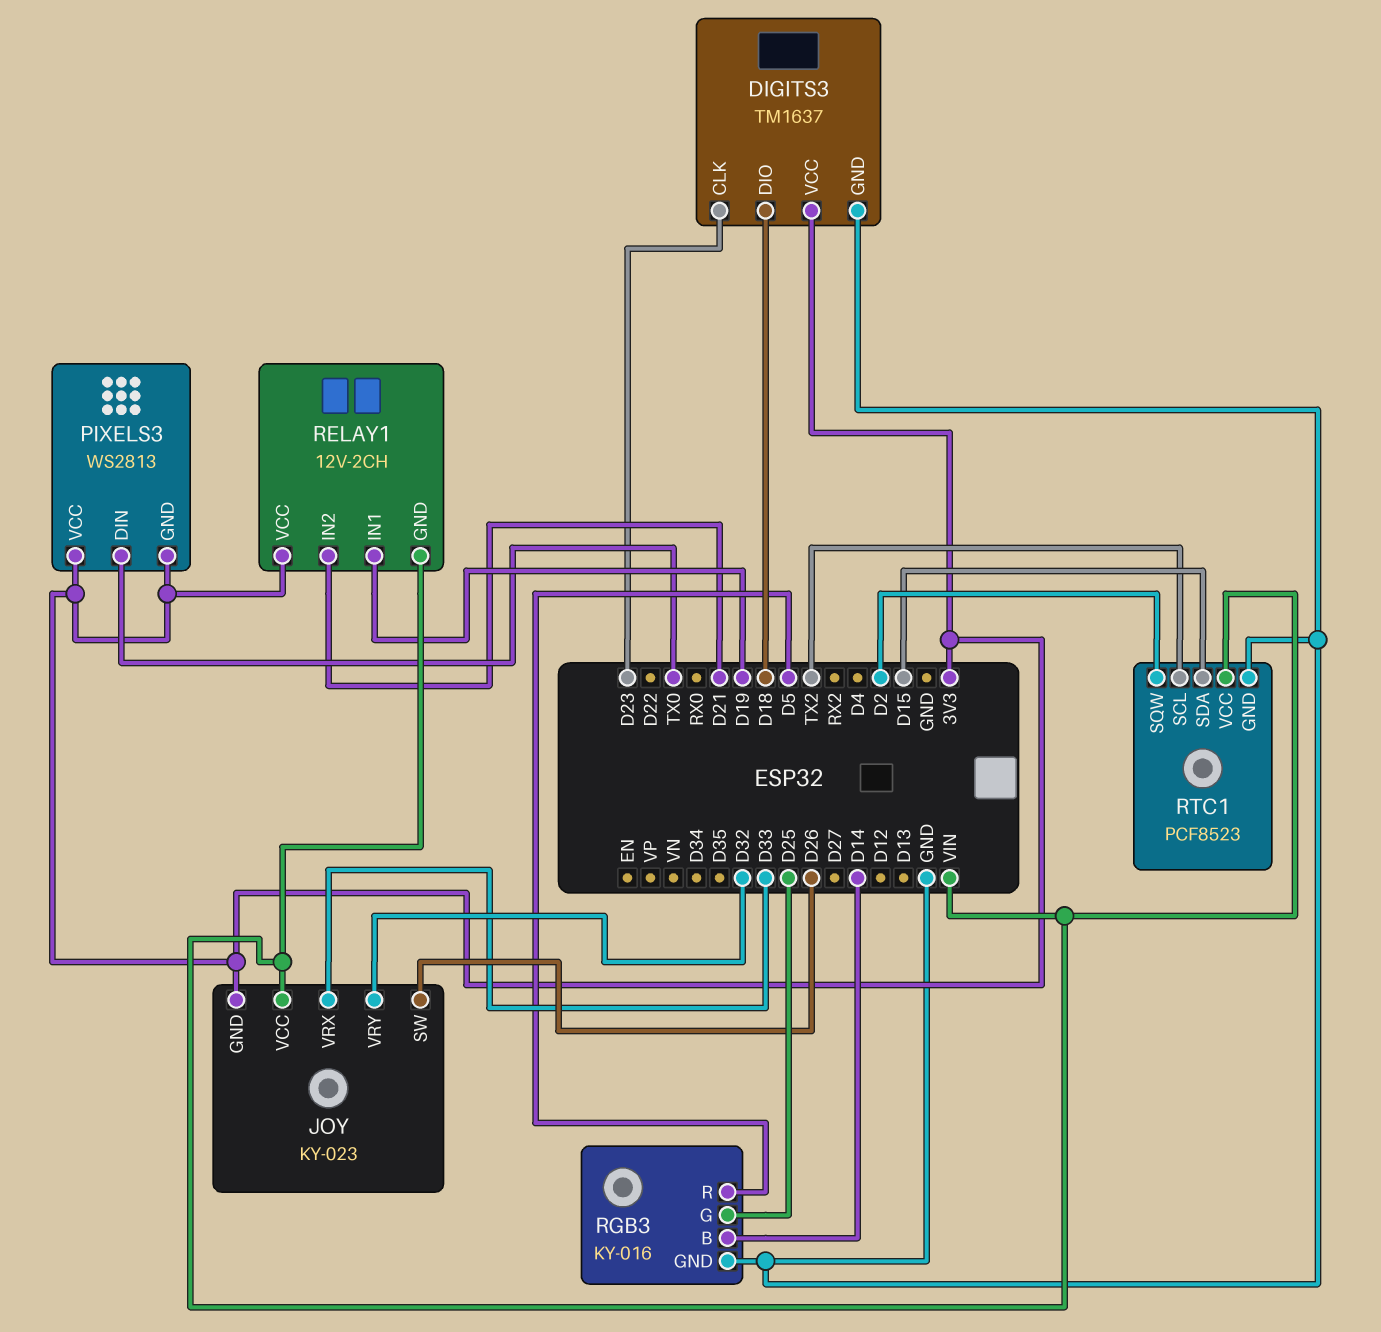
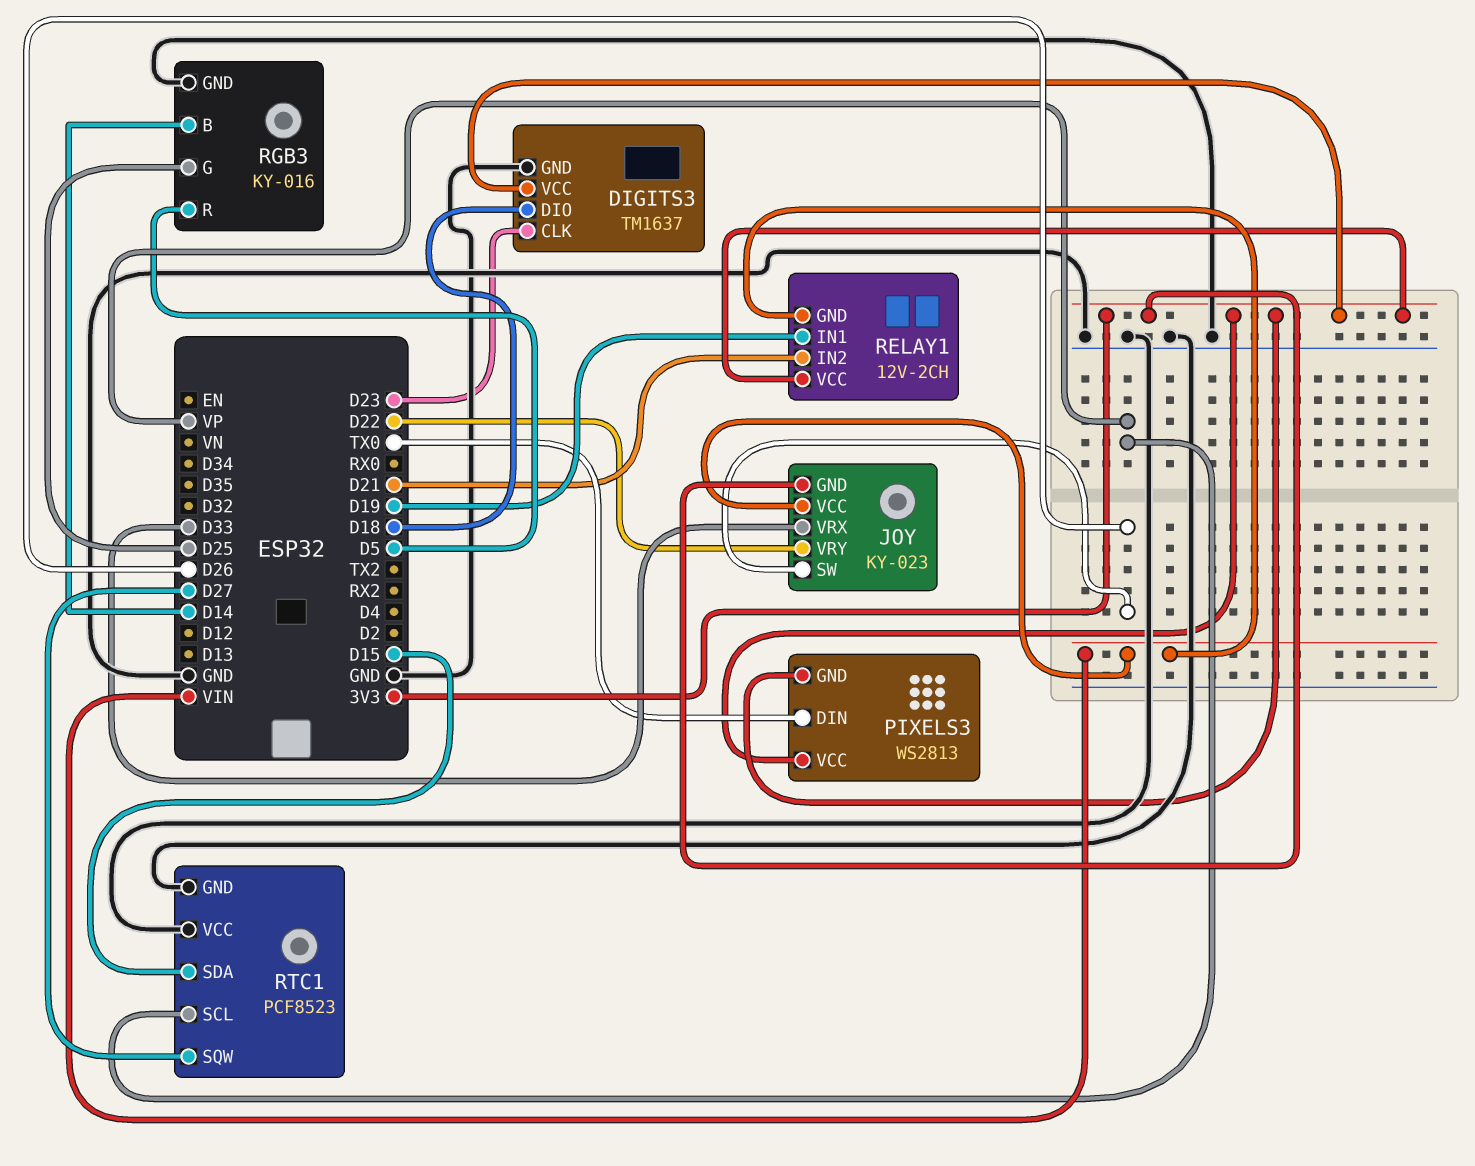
JOY pin VRY: D32 -> D22
RTC1 pin SCL: TX2 -> VP
RTC1 pin SQW: D2 -> D27
RTC1 pin VCC: VIN -> GND

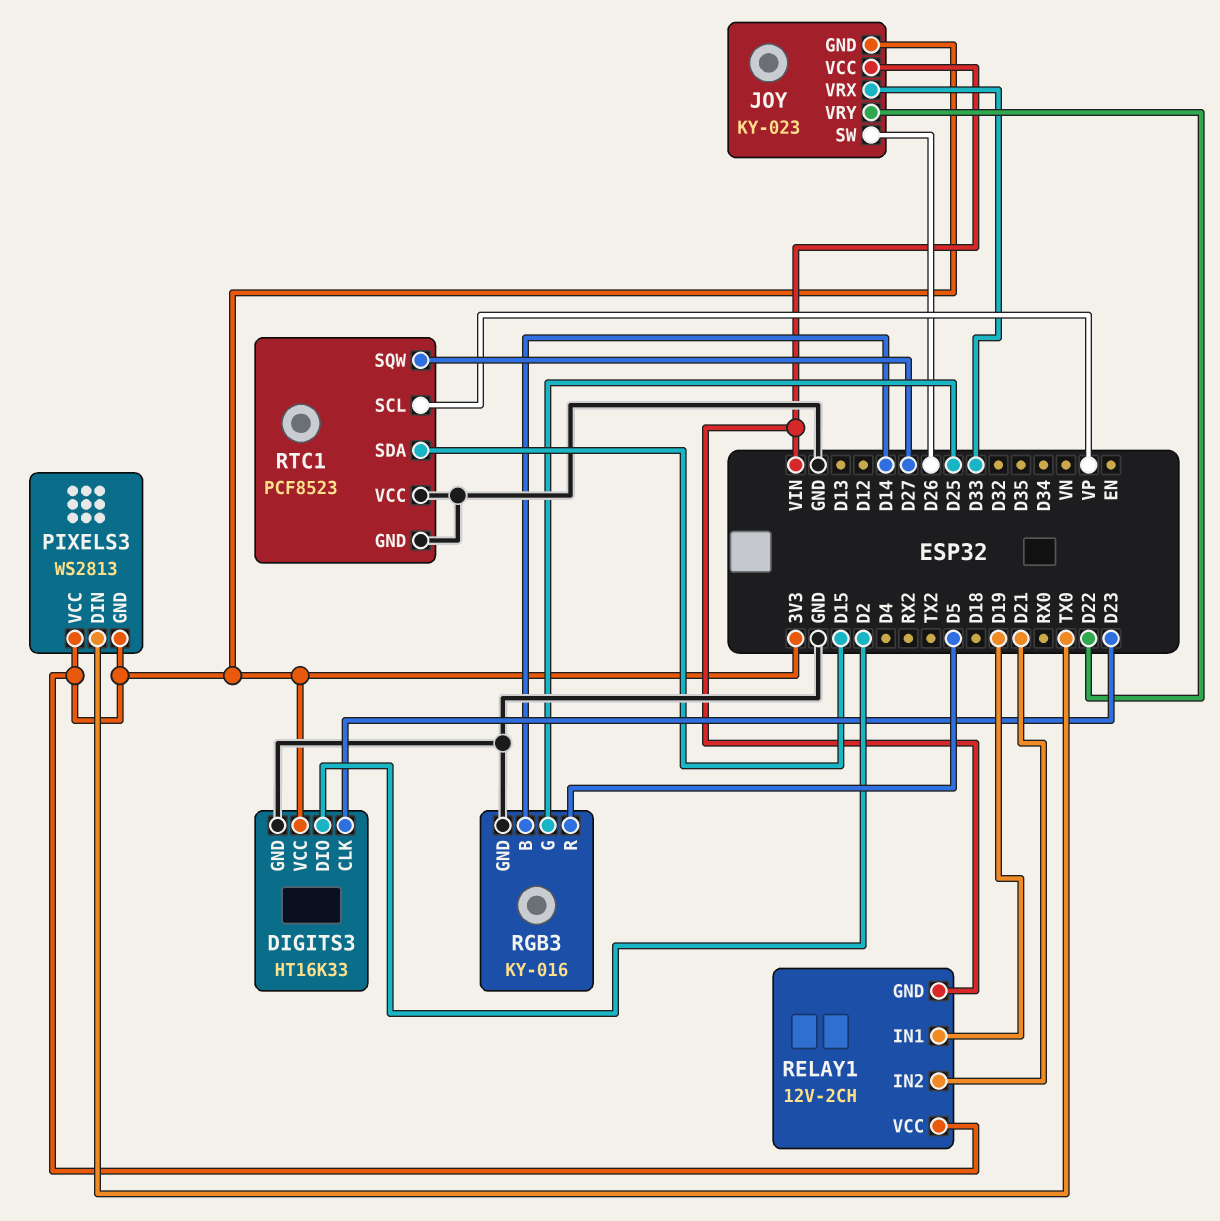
DIGITS3: TM1637 -> HT16K33
DIGITS3 pin DIO: D18 -> D2

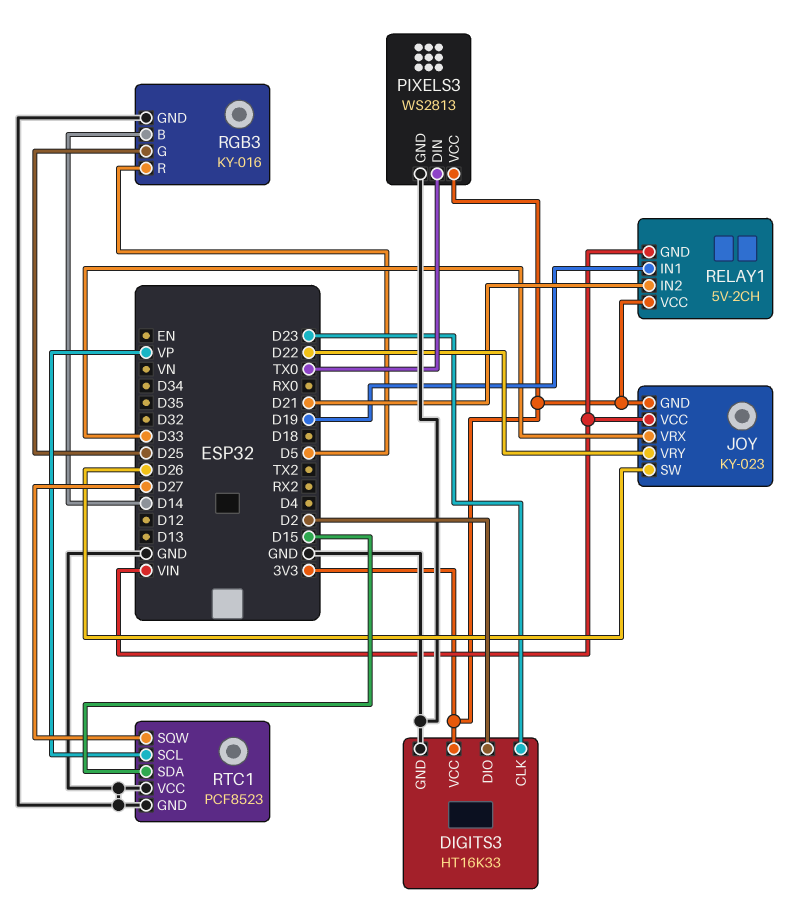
PIXELS3 pin GND: 3V3 -> GND
RELAY1: 12V-2CH -> 5V-2CH

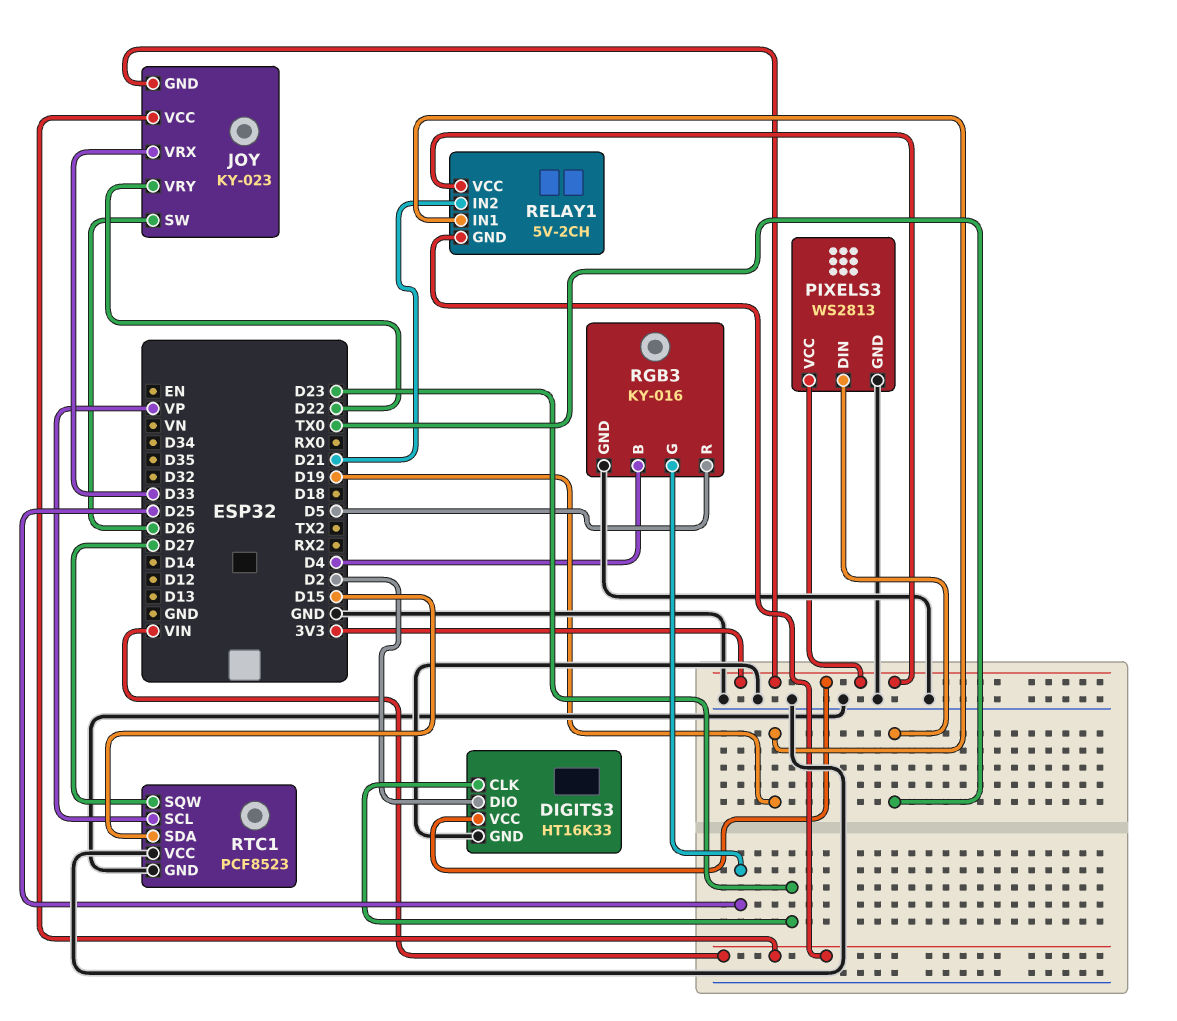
RGB3 pin B: D14 -> D4

